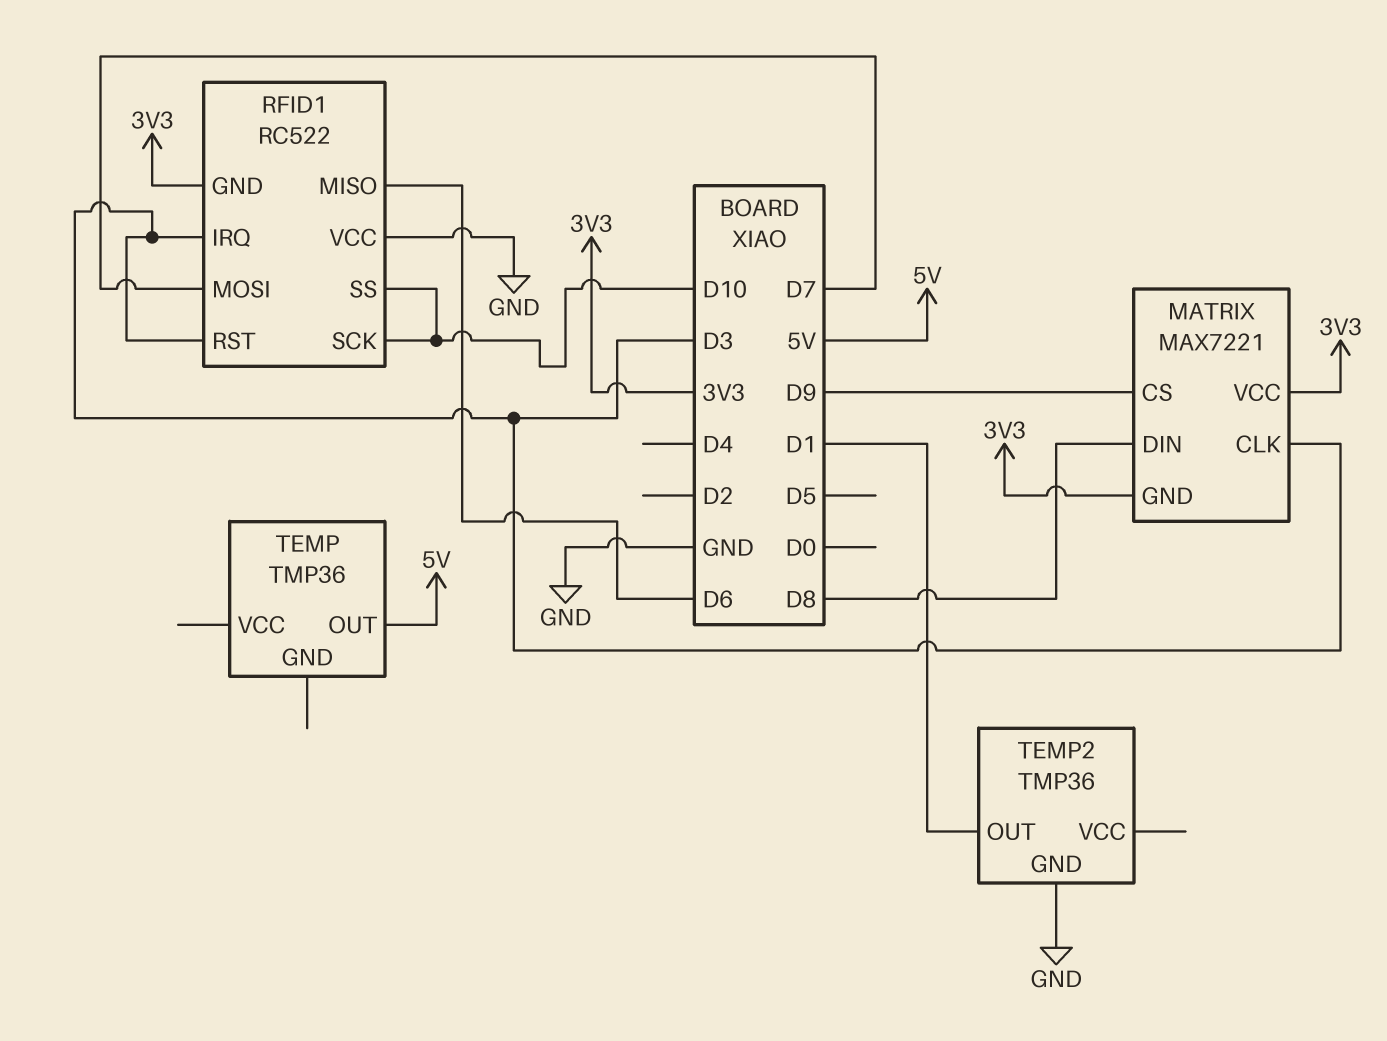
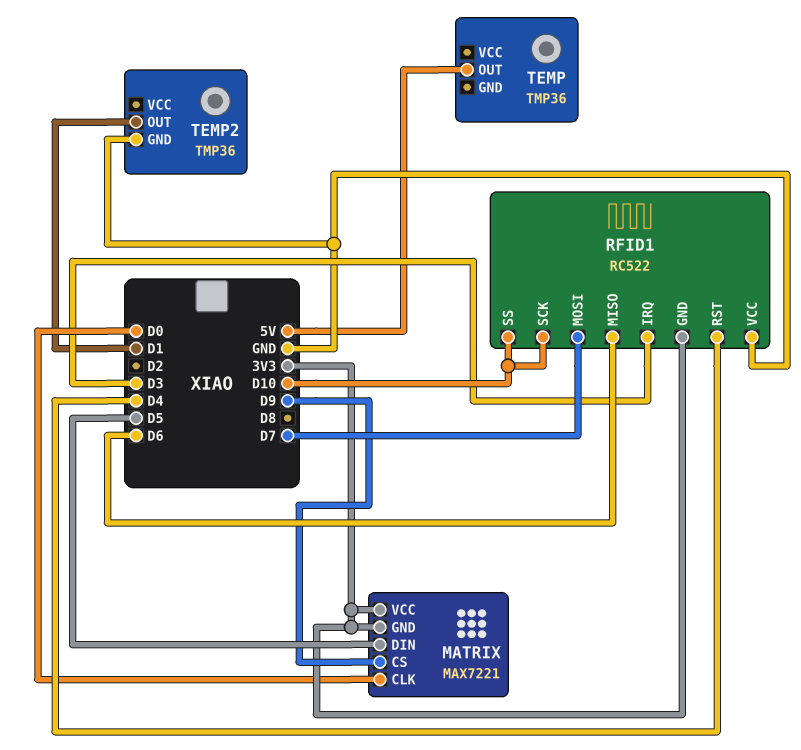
MATRIX pin CLK: D3 -> D0
MATRIX pin DIN: D8 -> D5
RFID1 pin RST: D3 -> D4

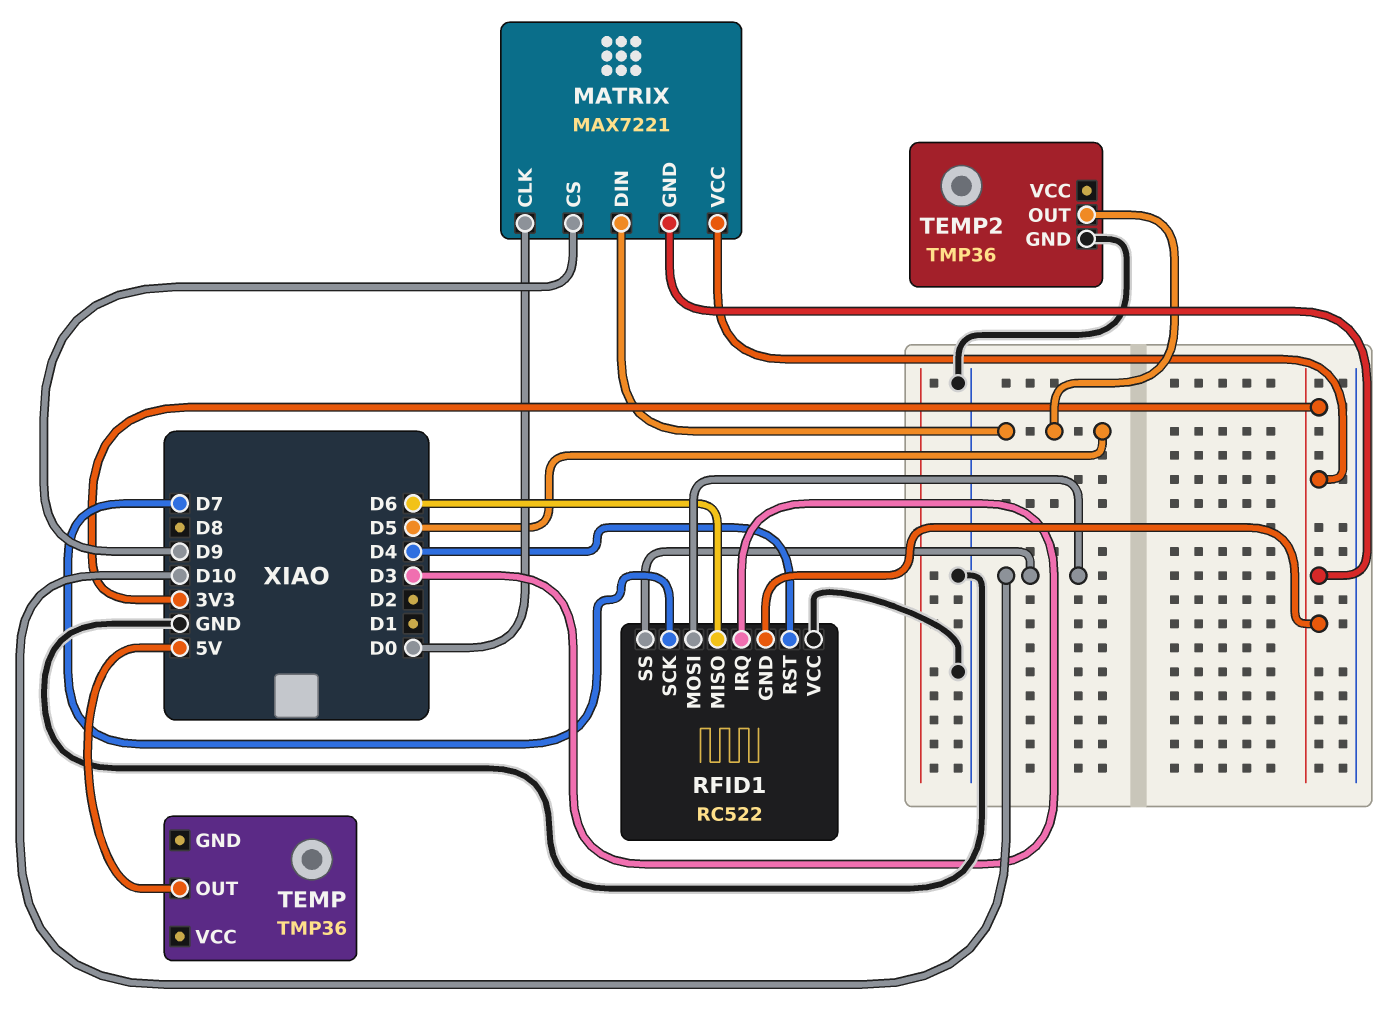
RFID1 pin MOSI: D7 -> D10
RFID1 pin SCK: D10 -> D7
TEMP2 pin OUT: D1 -> D5

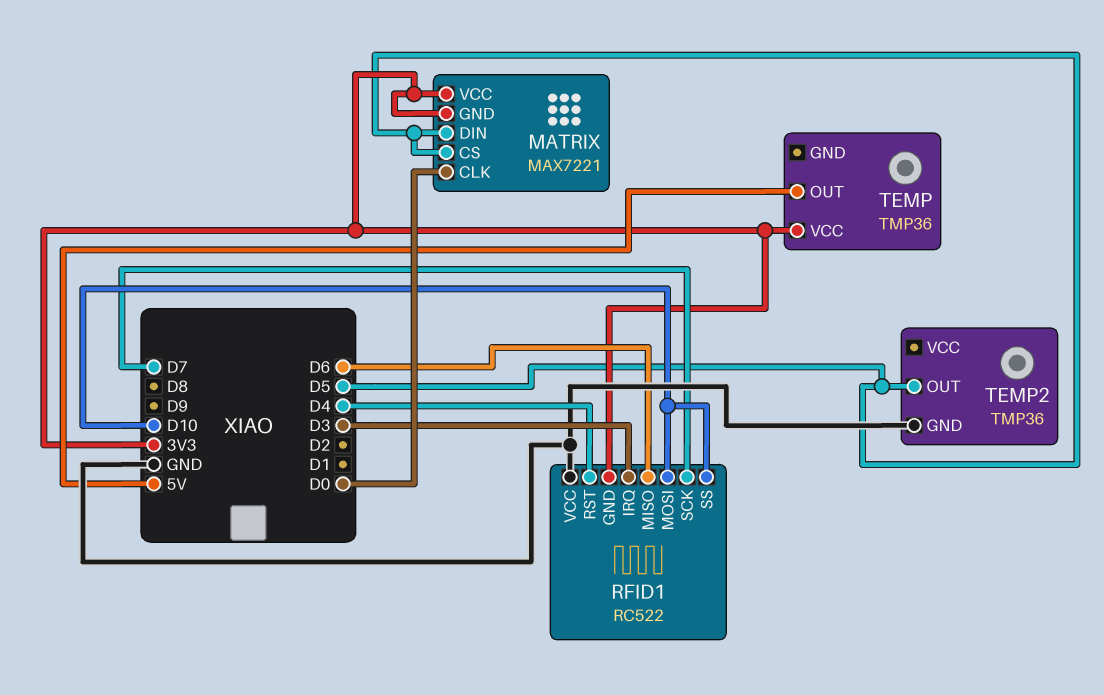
MATRIX pin CS: D9 -> D5
TEMP pin VCC: none -> 3V3

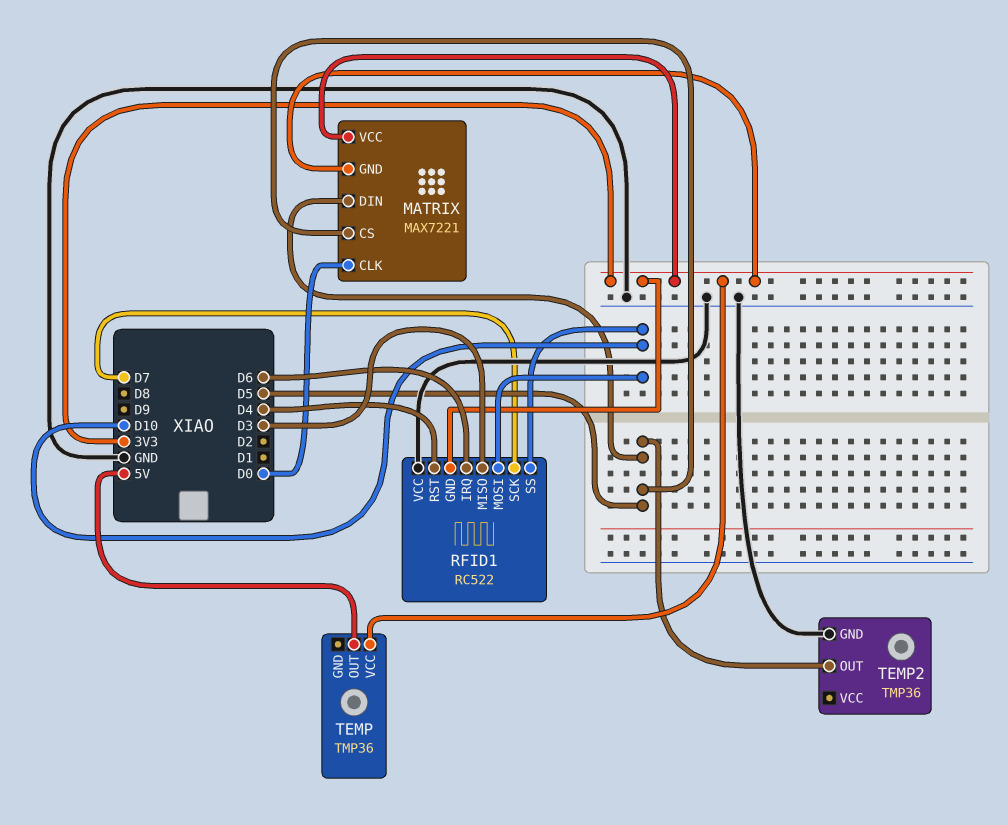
RFID1 pin IRQ: D3 -> D6
RFID1 pin MISO: D6 -> D3

